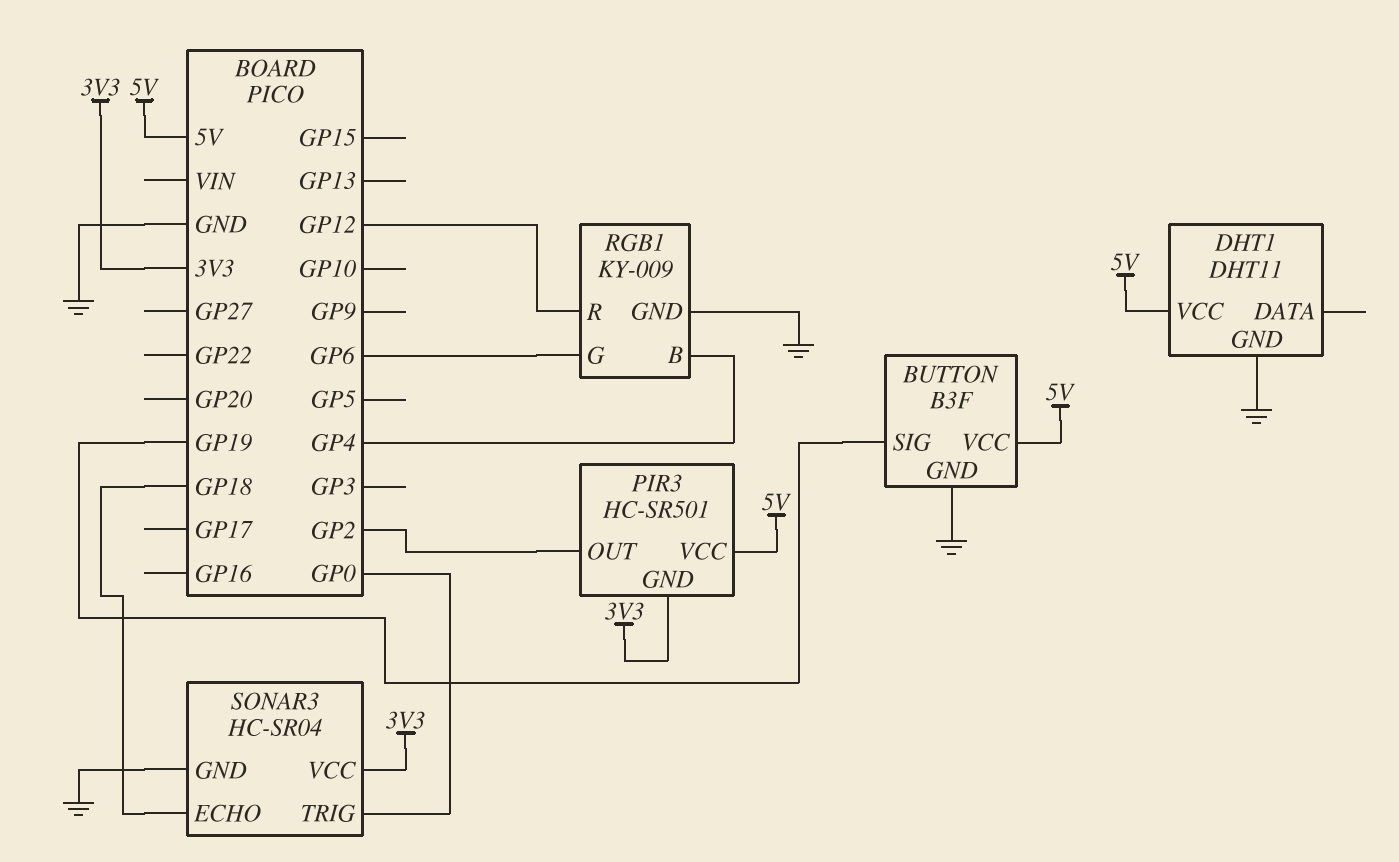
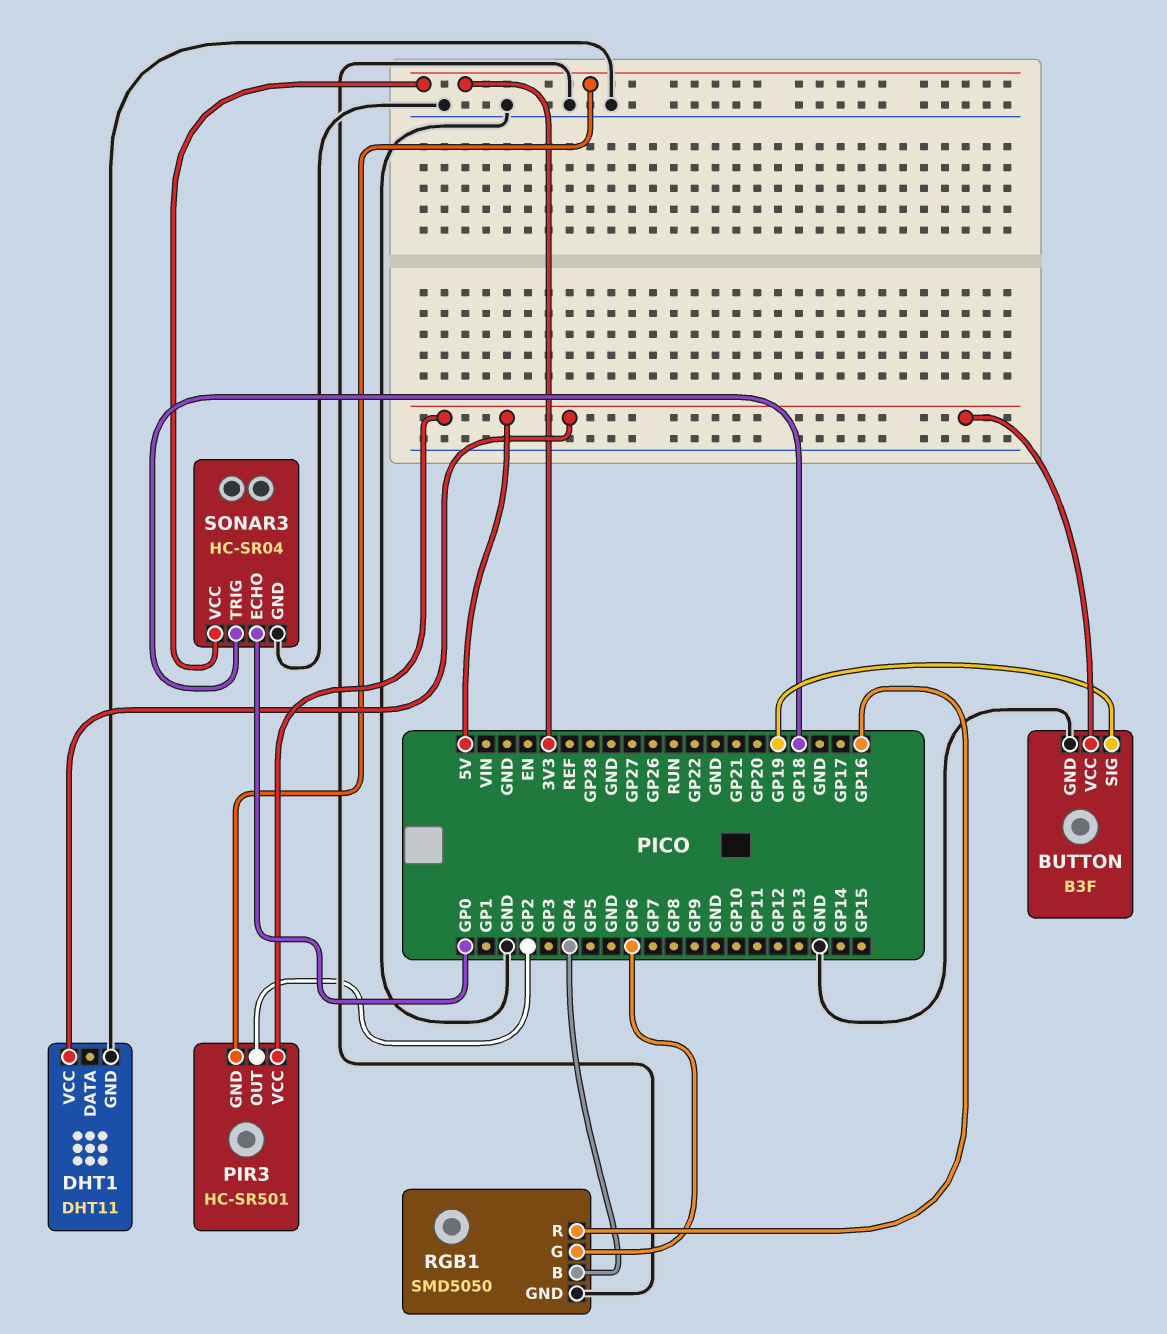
RGB1: KY-009 -> SMD5050
RGB1 pin R: GP12 -> GP16
SONAR3 pin ECHO: GP18 -> GP0
SONAR3 pin TRIG: GP0 -> GP18

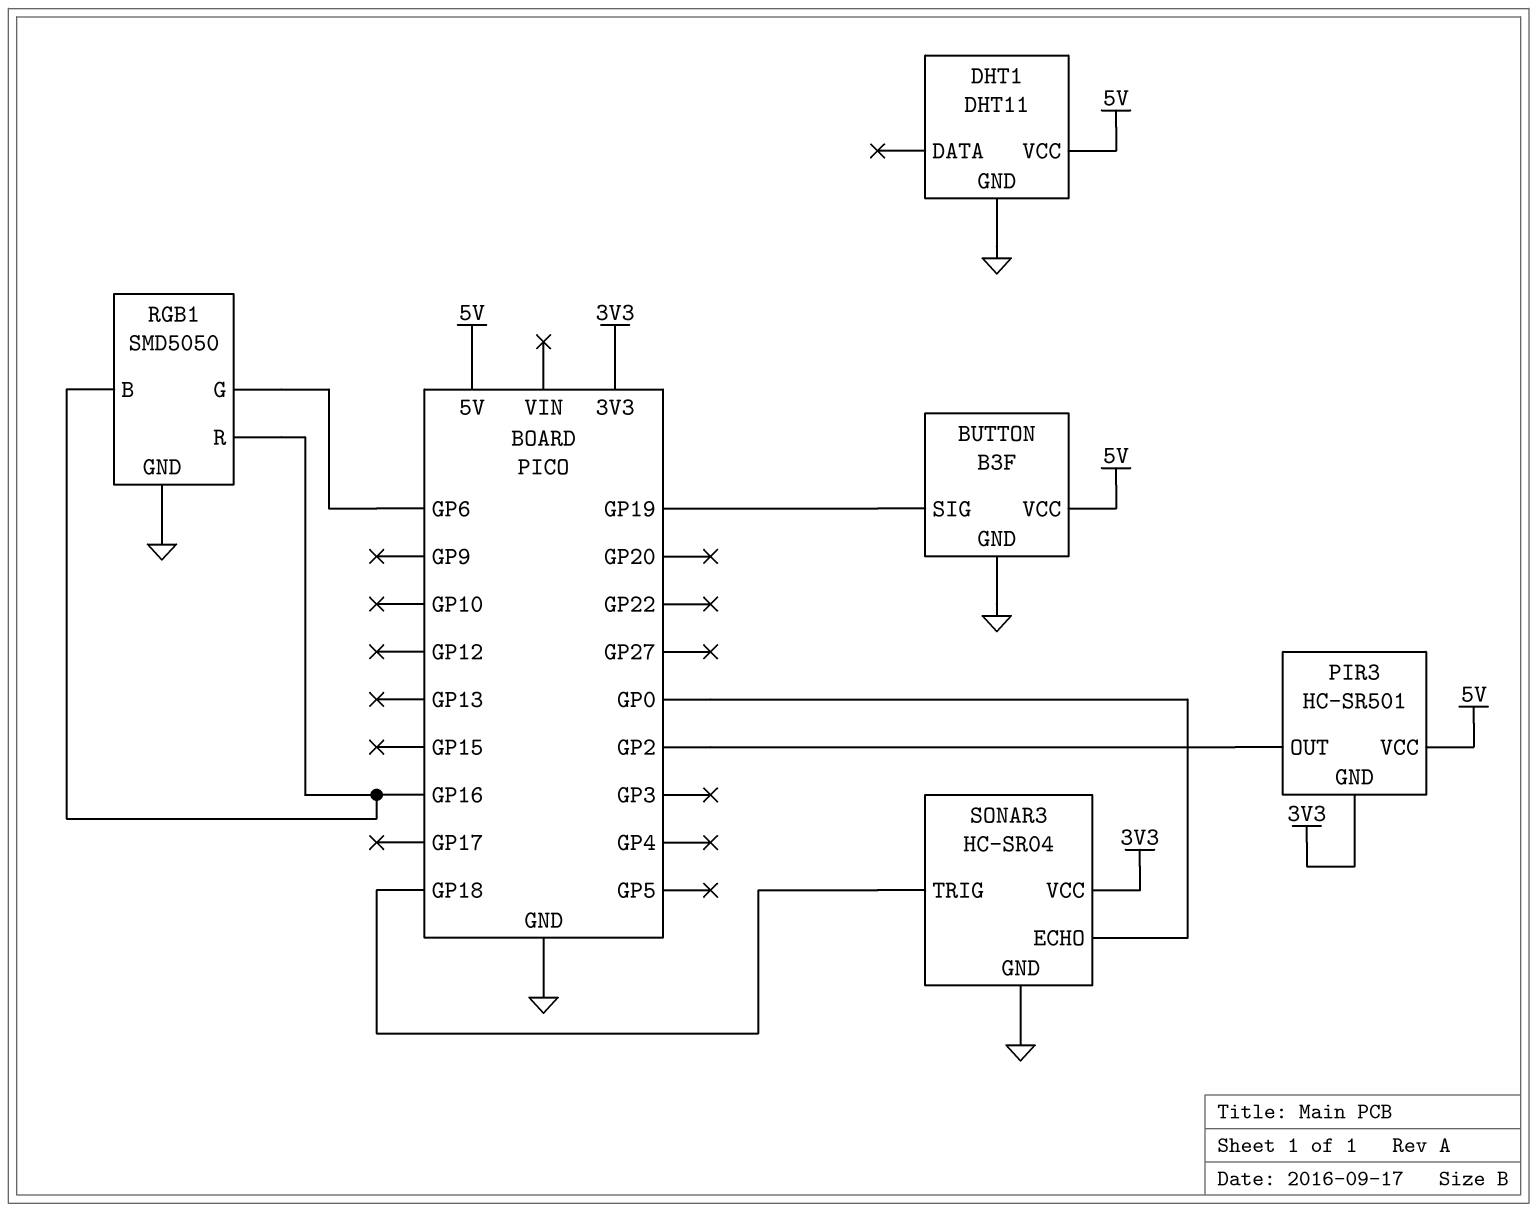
RGB1 pin B: GP4 -> GP16

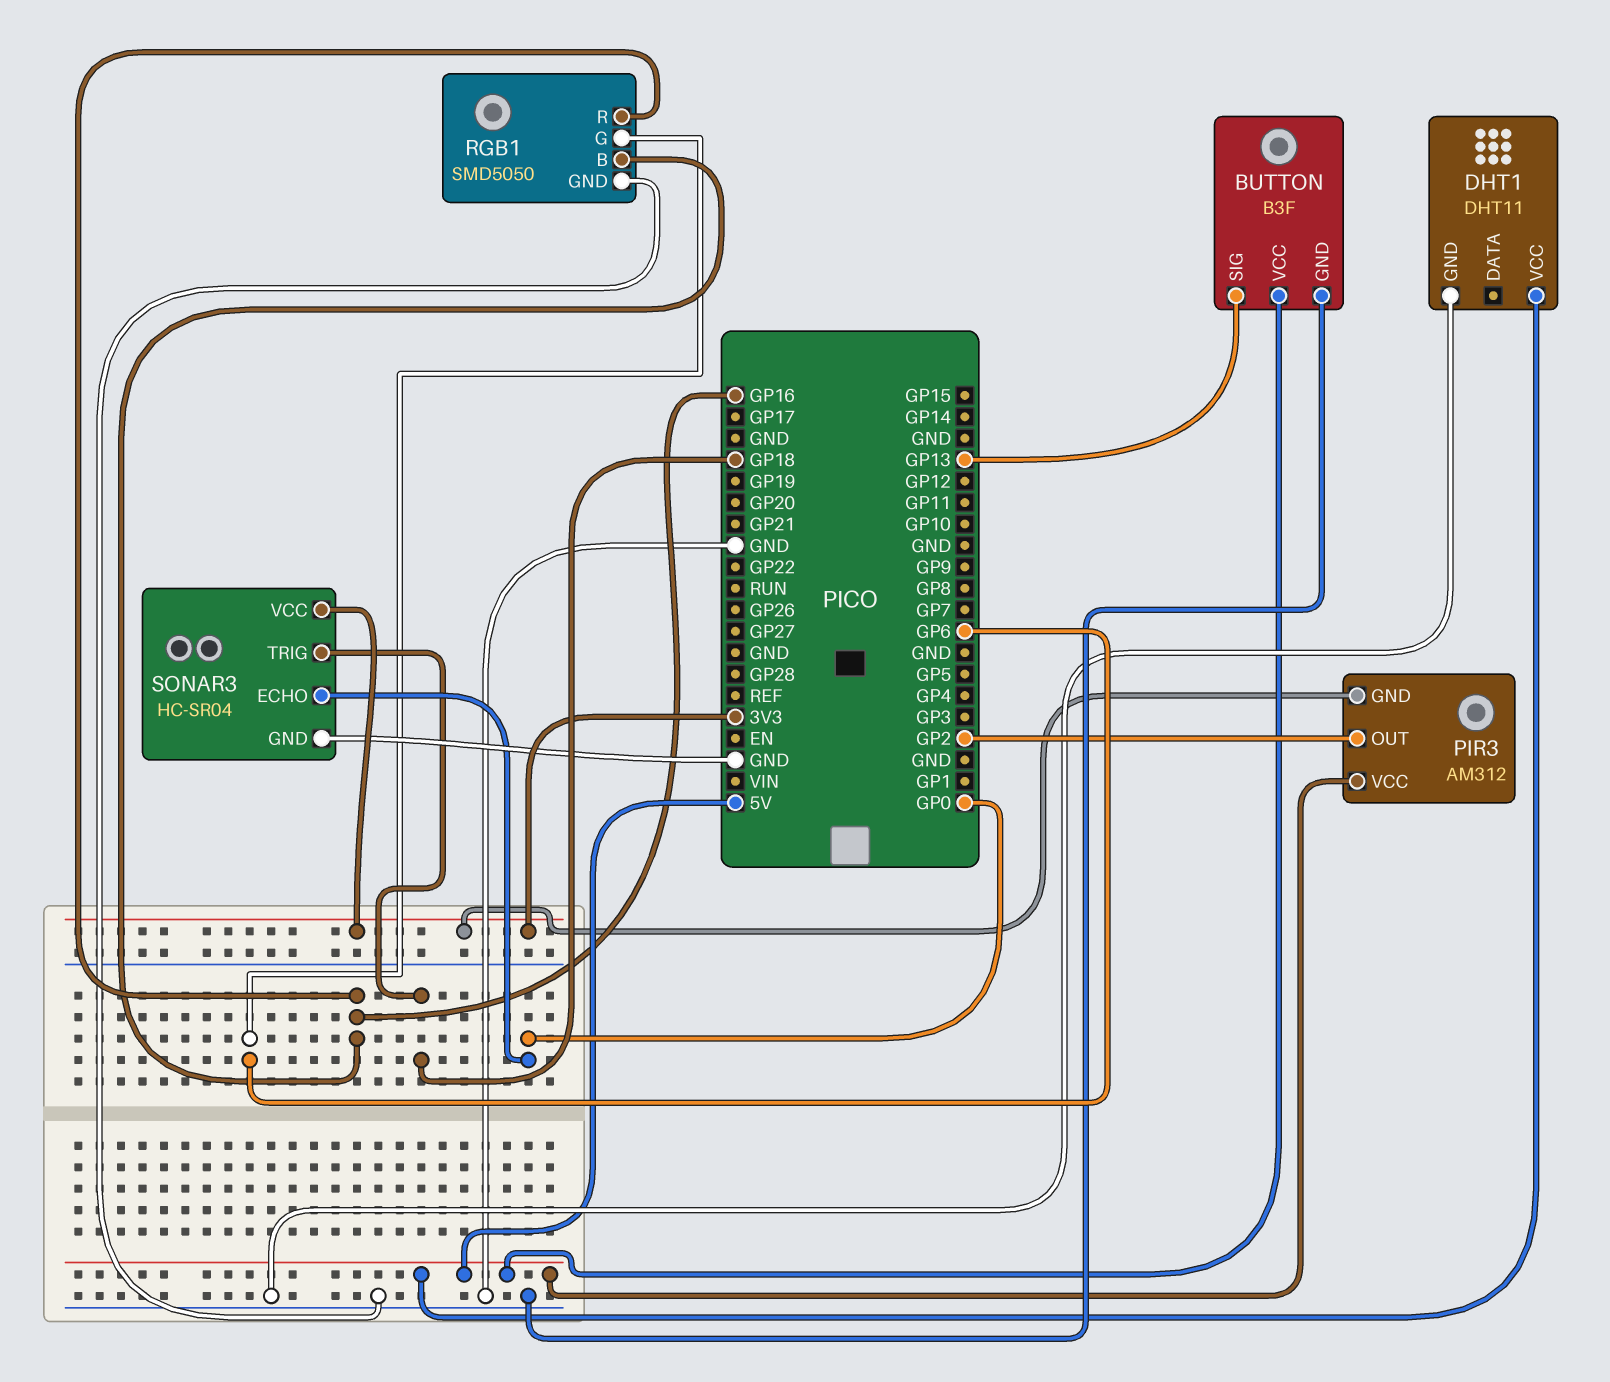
BUTTON pin SIG: GP19 -> GP13
PIR3: HC-SR501 -> AM312

